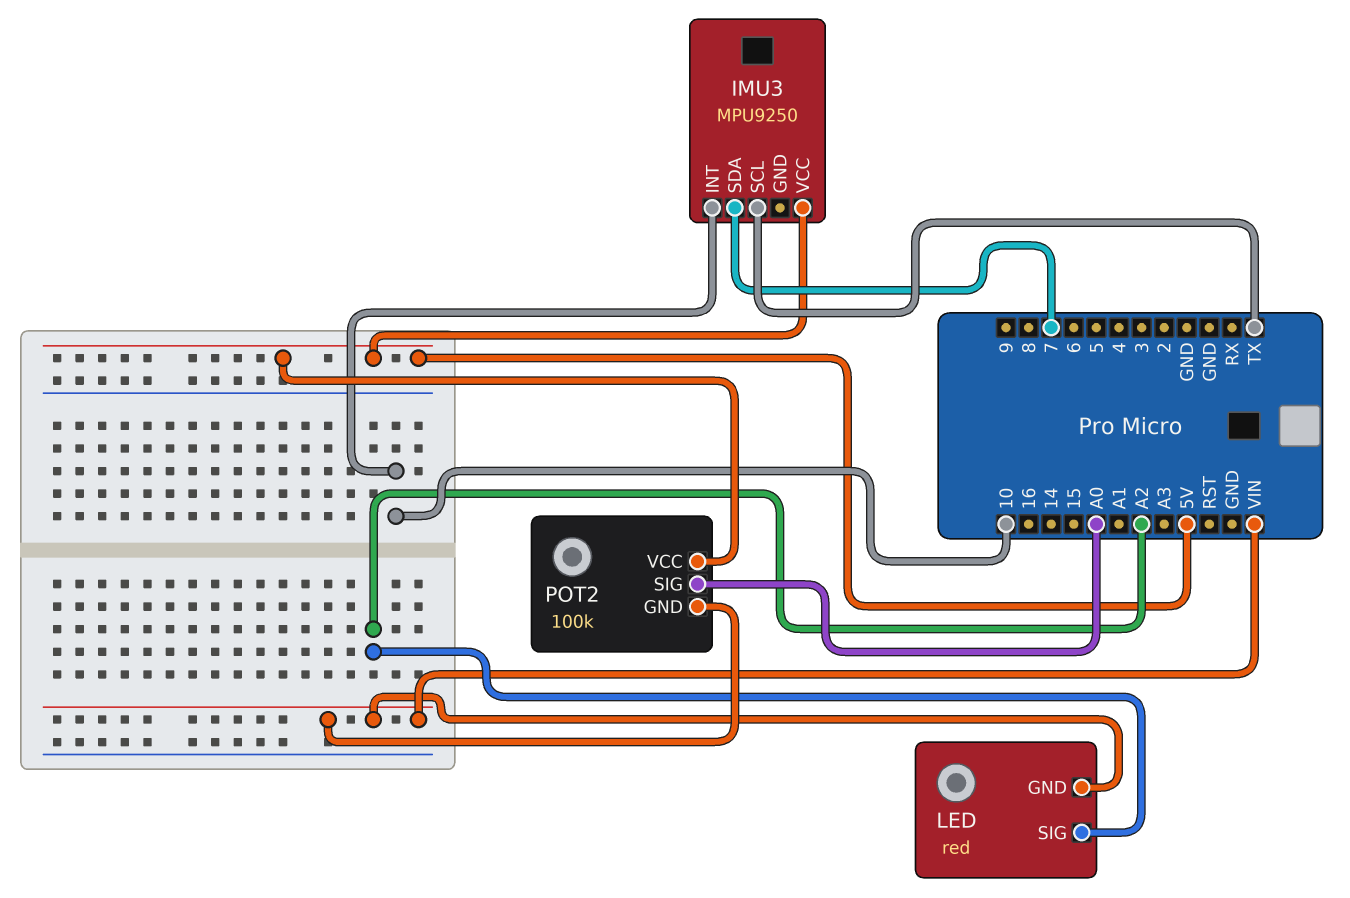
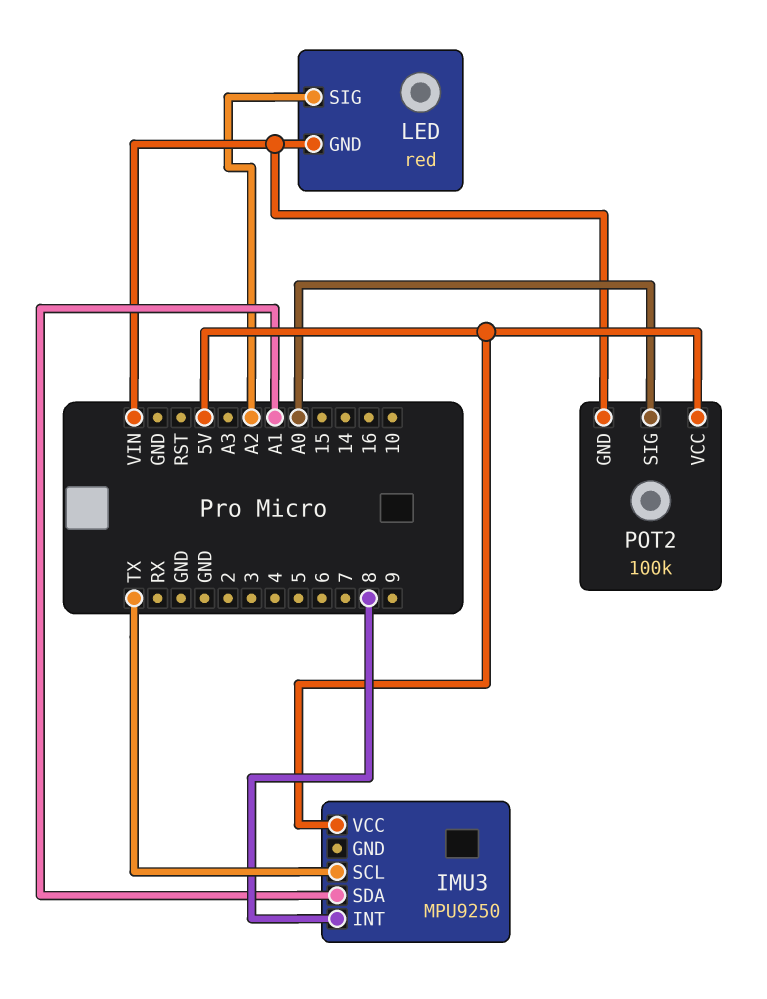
IMU3 pin INT: 10 -> 8
IMU3 pin SDA: 7 -> A1

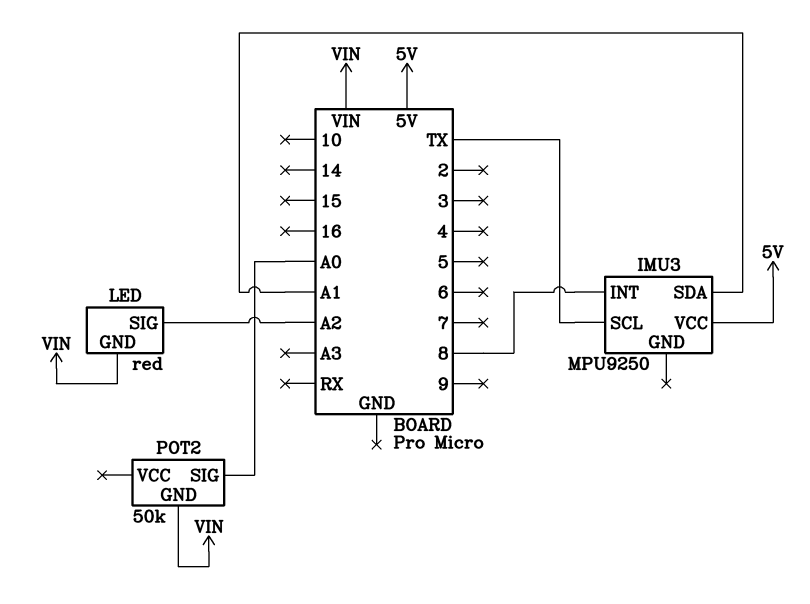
POT2: 100k -> 50k
POT2 pin VCC: 5V -> none

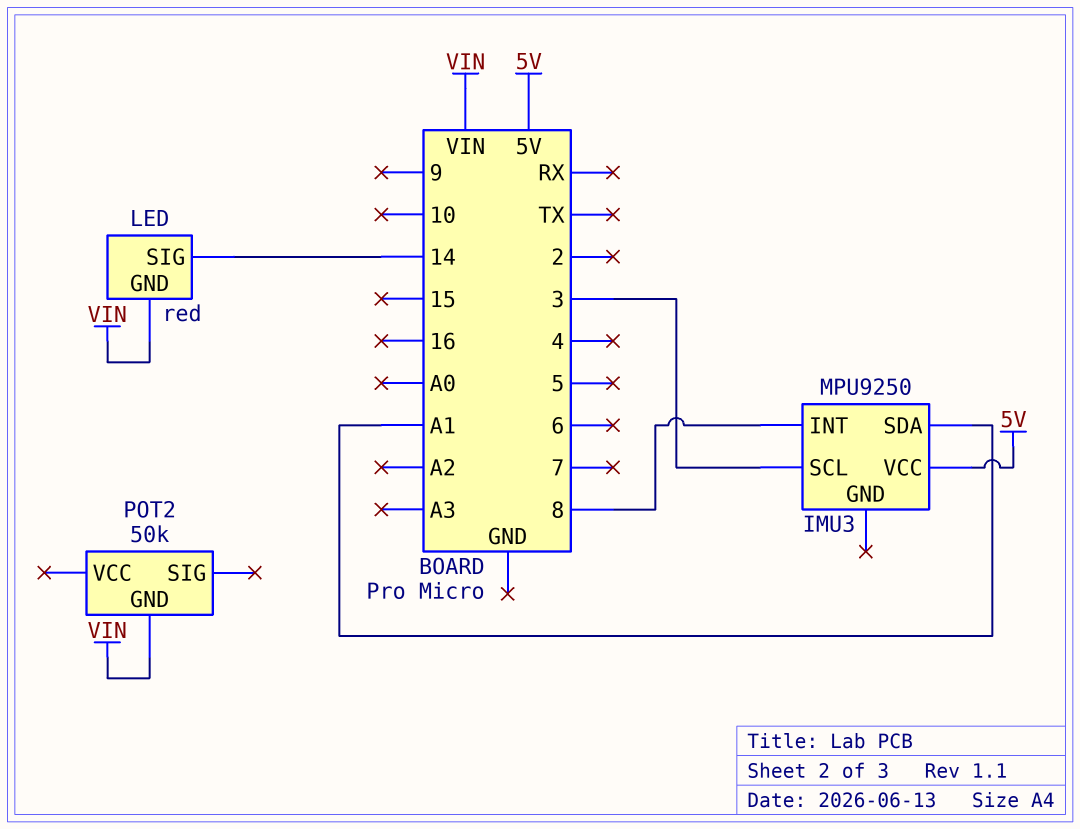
IMU3 pin SCL: TX -> 3
LED pin SIG: A2 -> 14
POT2 pin SIG: A0 -> none

